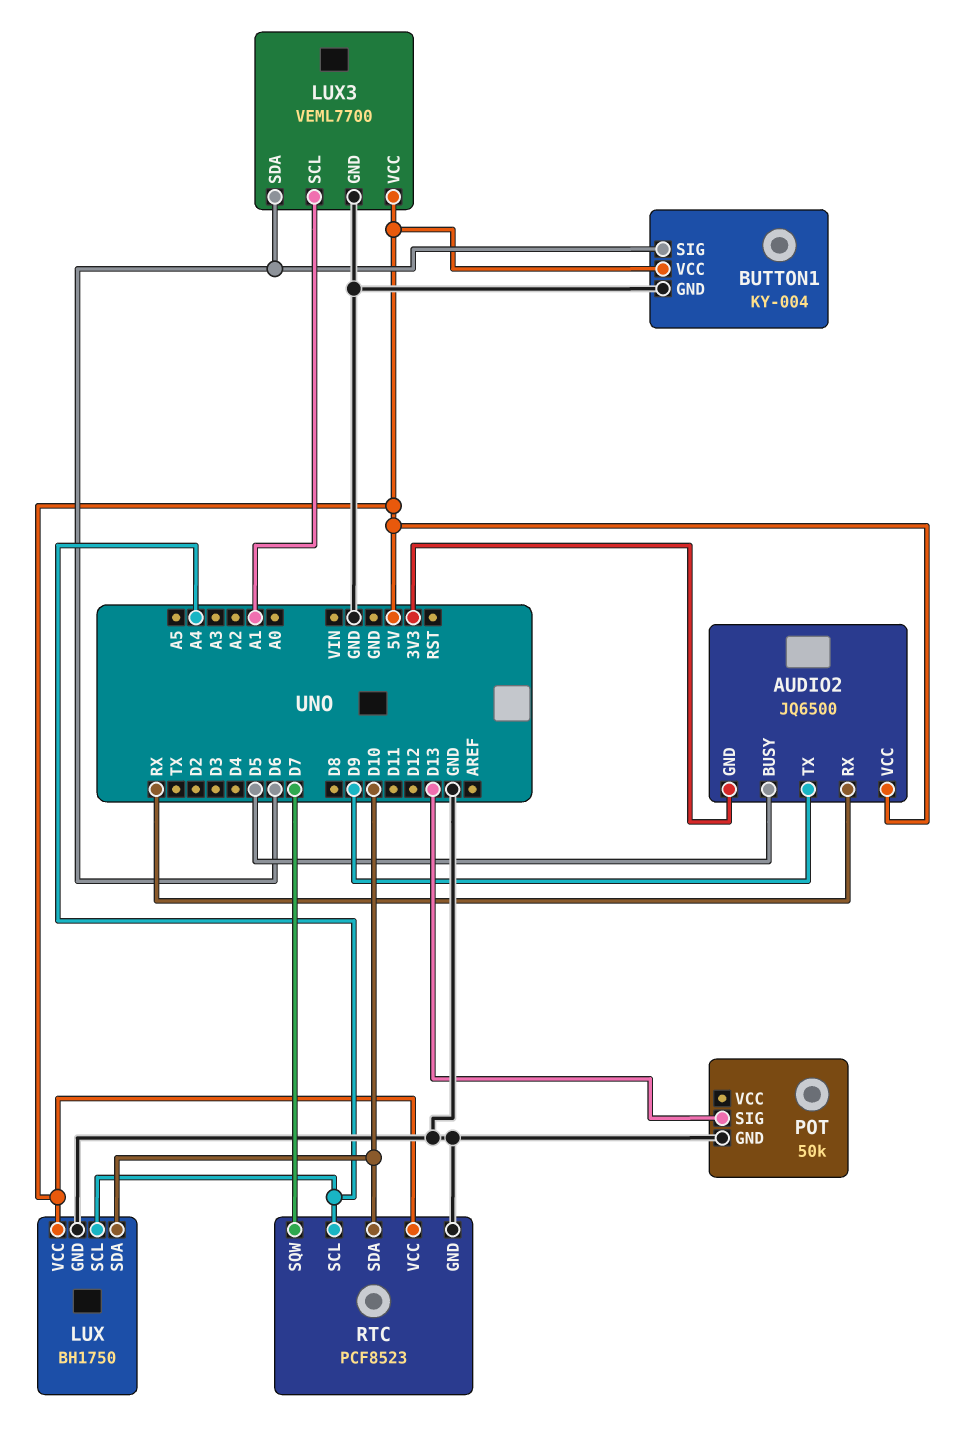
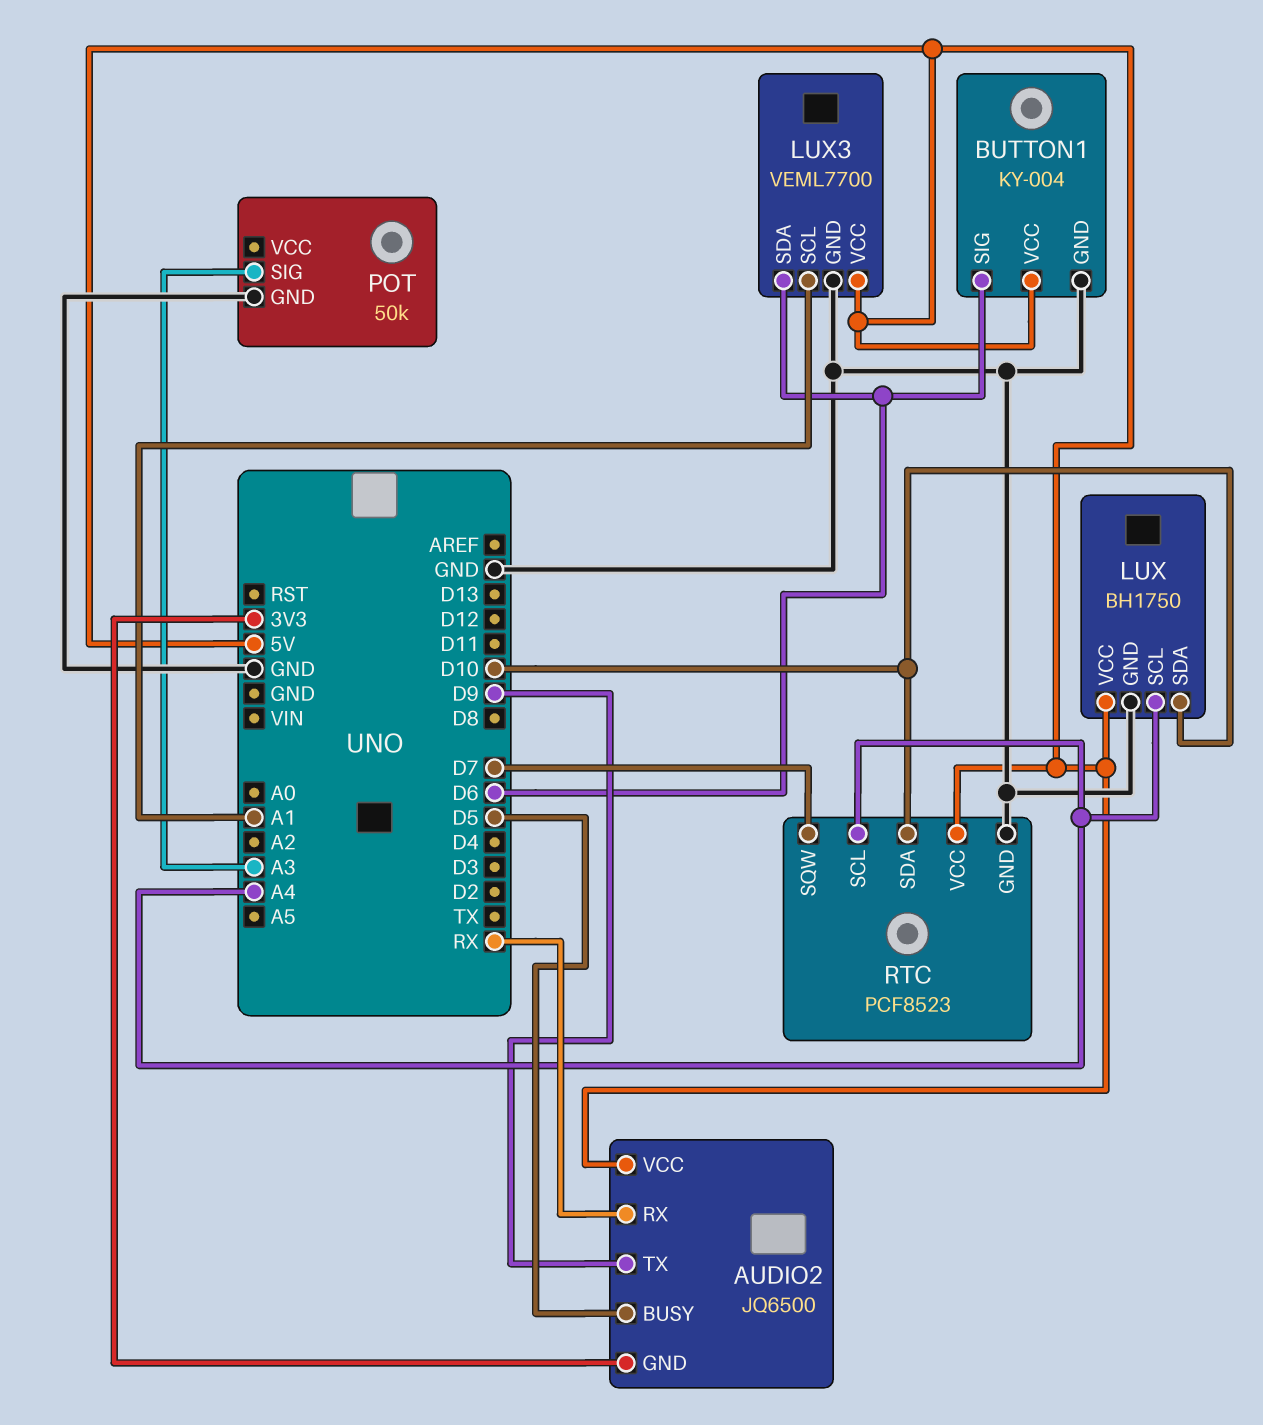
POT pin SIG: D13 -> A3

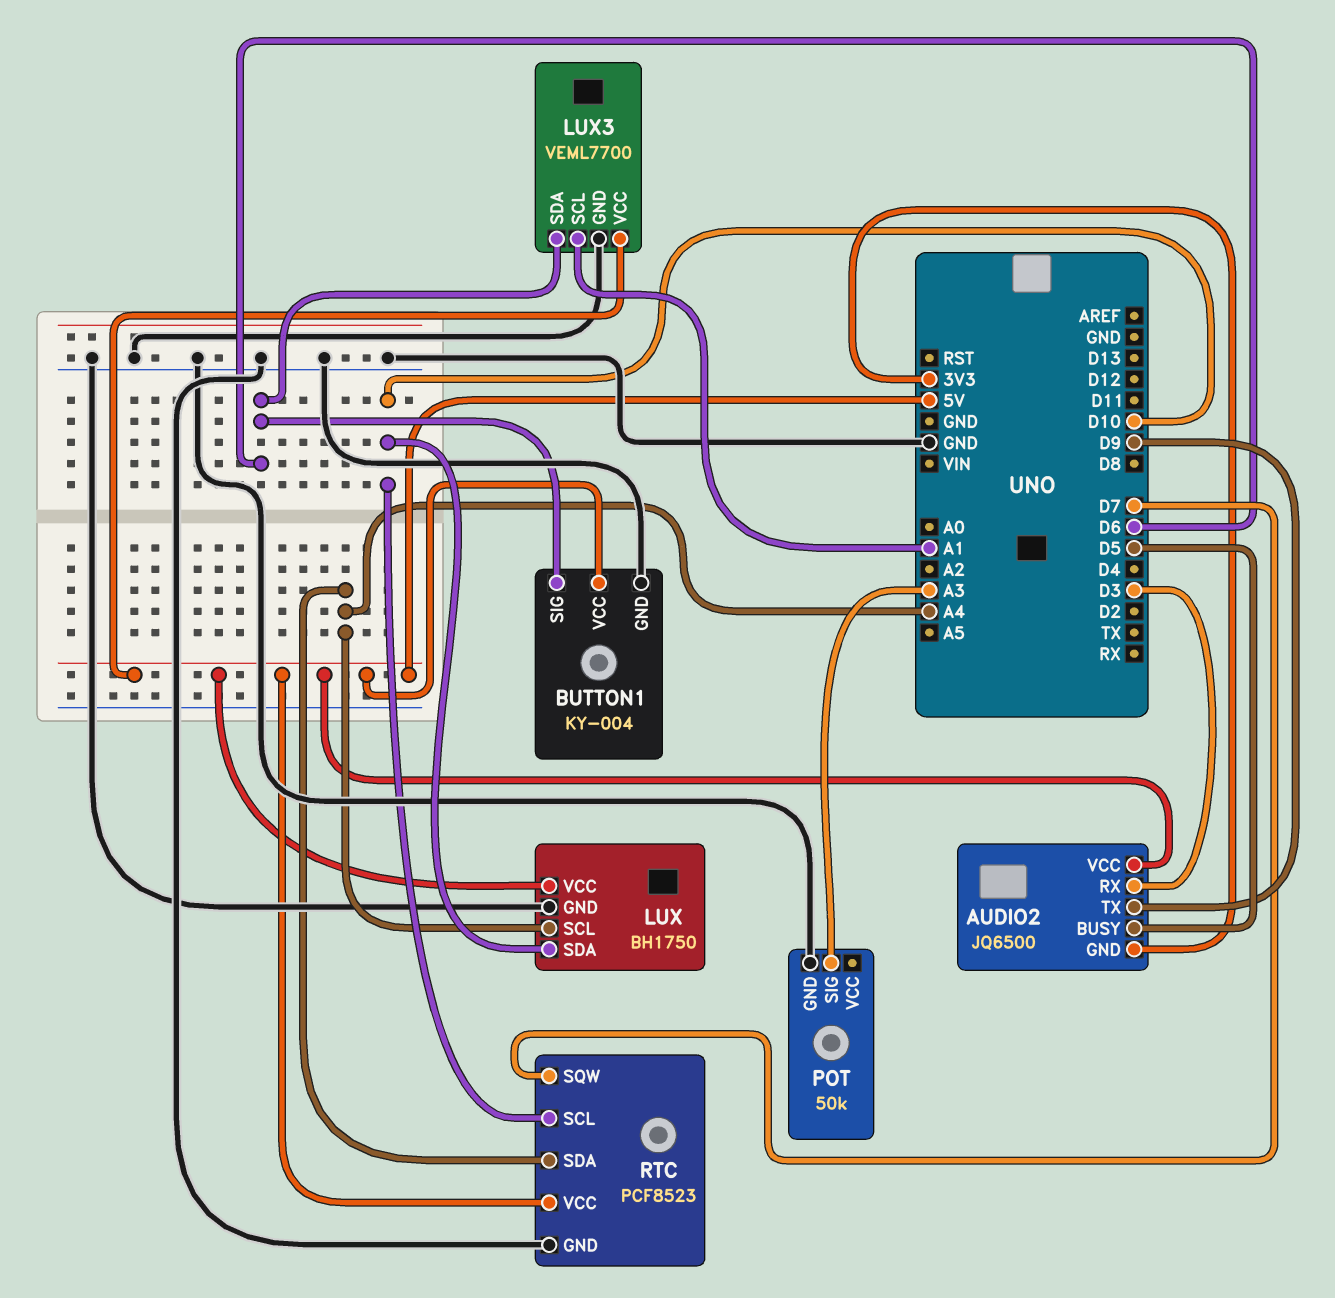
AUDIO2 pin RX: RX -> D3
RTC pin SCL: A4 -> D10
RTC pin SDA: D10 -> A4

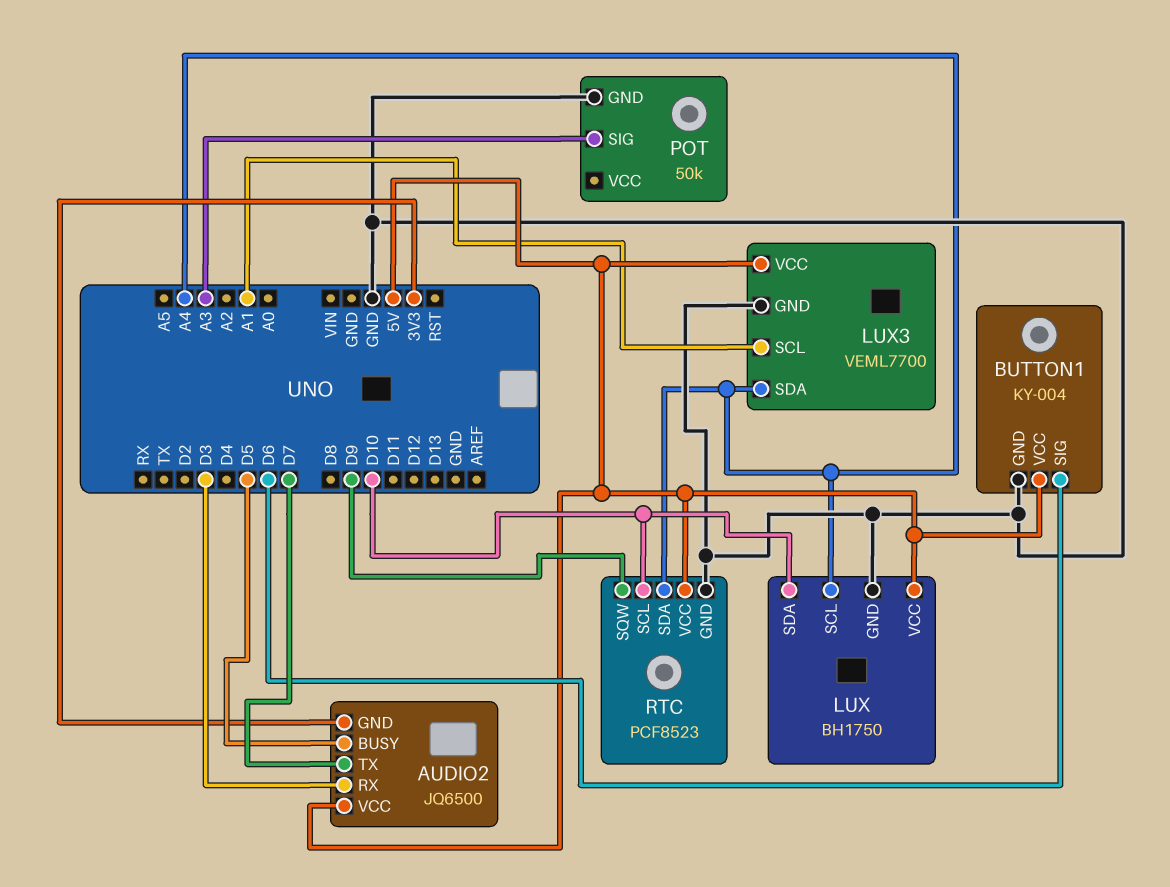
AUDIO2 pin TX: D9 -> D7
LUX3 pin SDA: D6 -> A4
RTC pin SQW: D7 -> D9

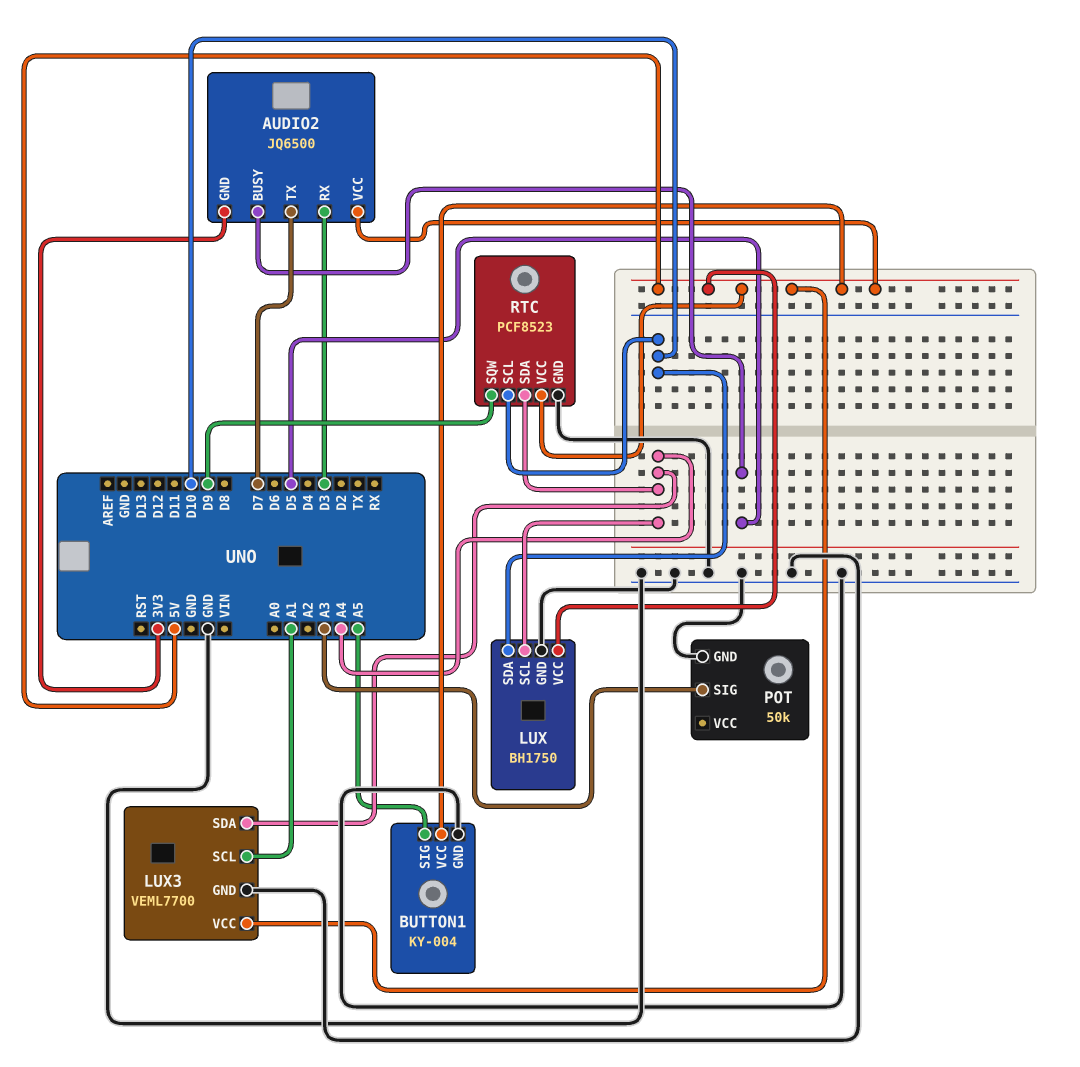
BUTTON1 pin SIG: D6 -> A5

